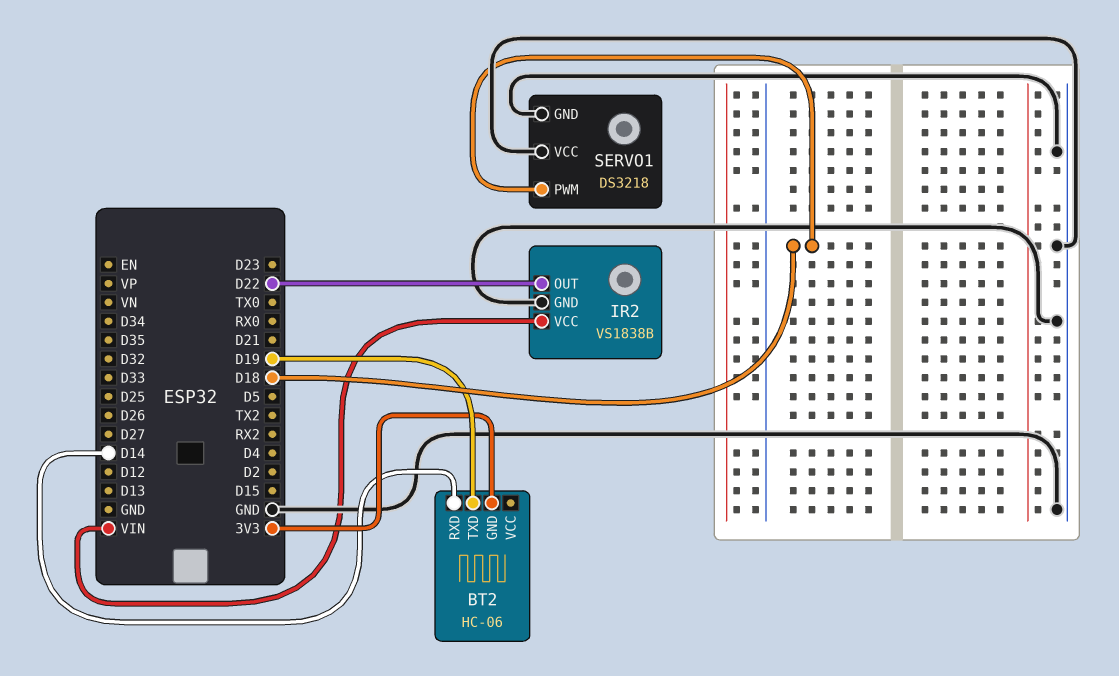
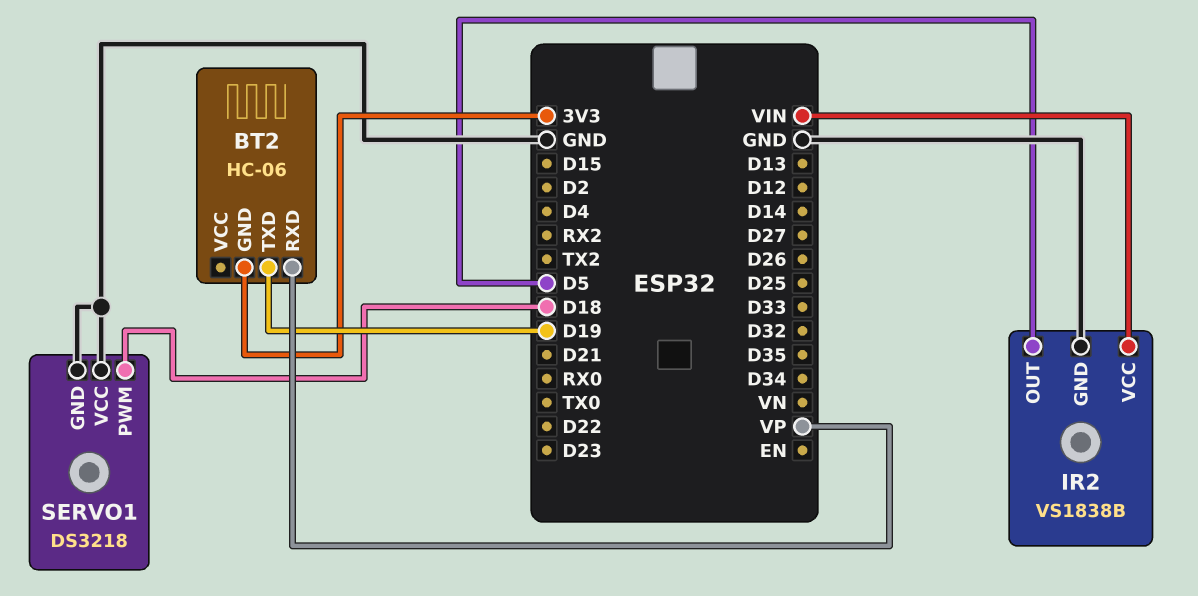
BT2 pin RXD: D14 -> VP
IR2 pin OUT: D22 -> D5

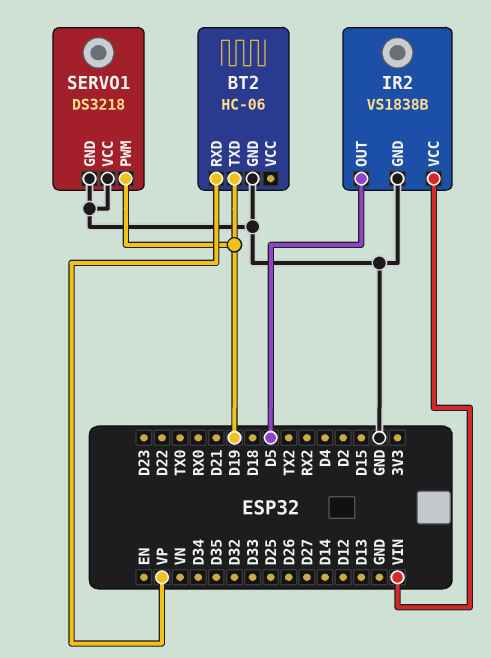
BT2 pin GND: 3V3 -> GND
SERVO1 pin PWM: D18 -> D19

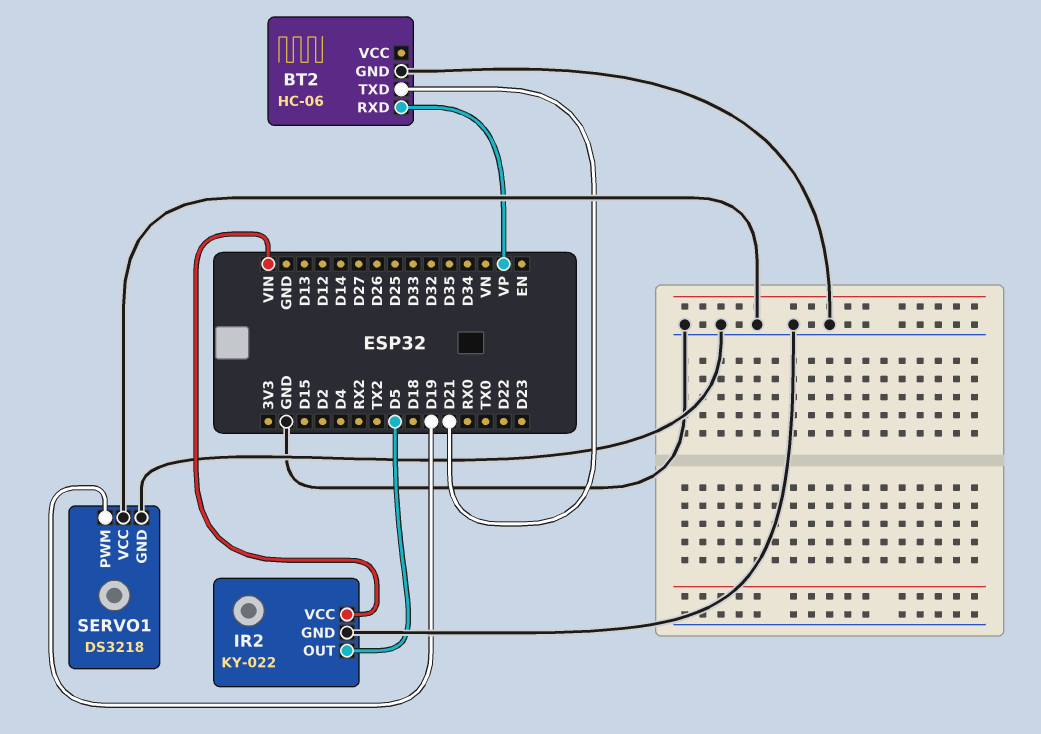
BT2 pin TXD: D19 -> D21
IR2: VS1838B -> KY-022

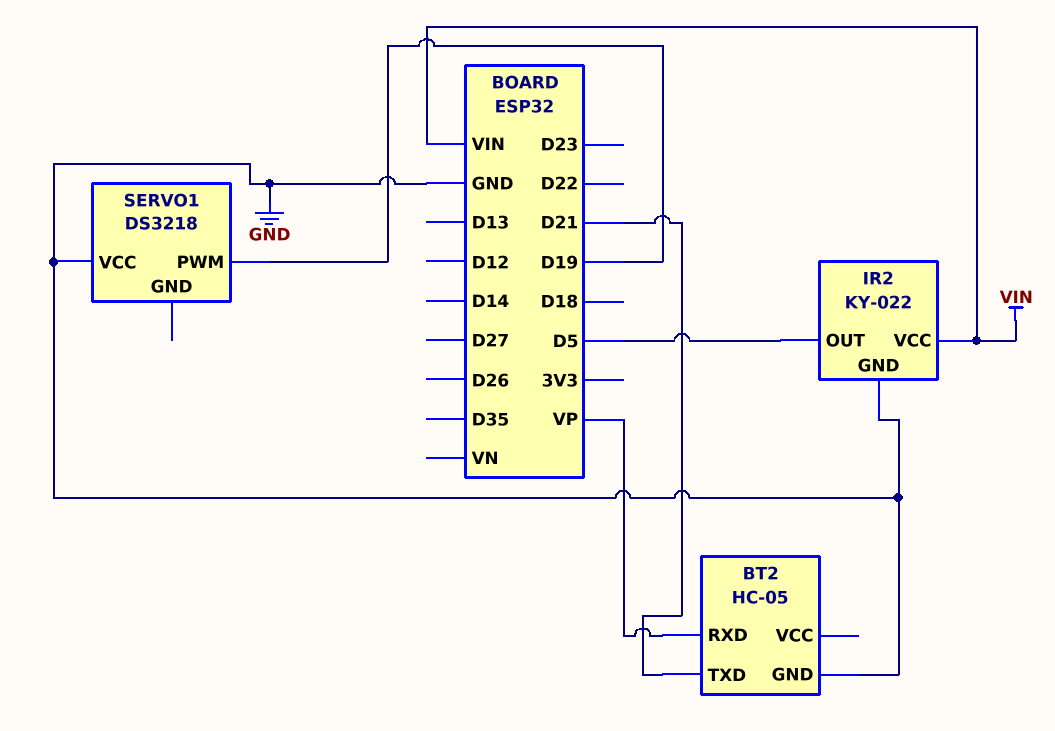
BT2: HC-06 -> HC-05
SERVO1 pin GND: GND -> none

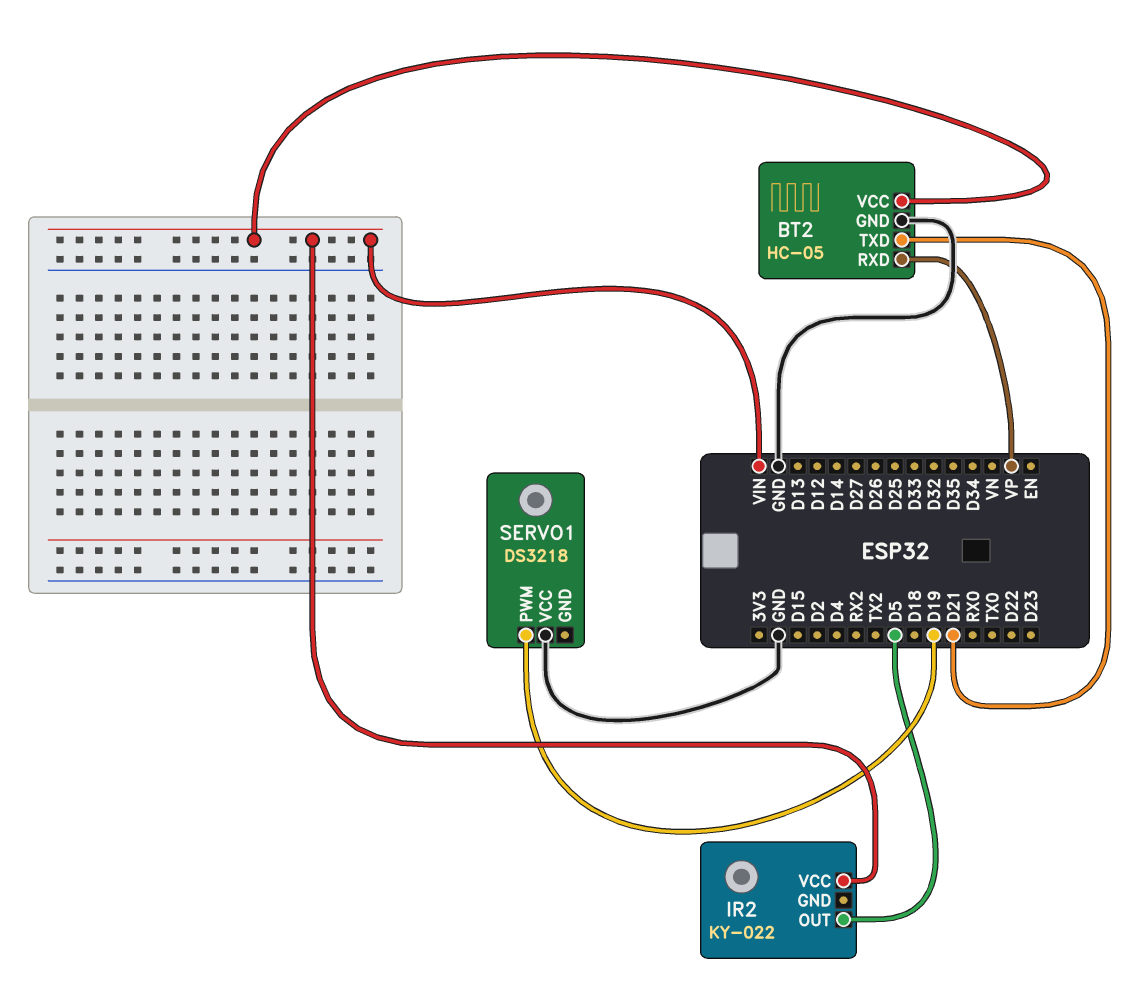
BT2 pin VCC: none -> VIN
IR2 pin GND: GND -> none

